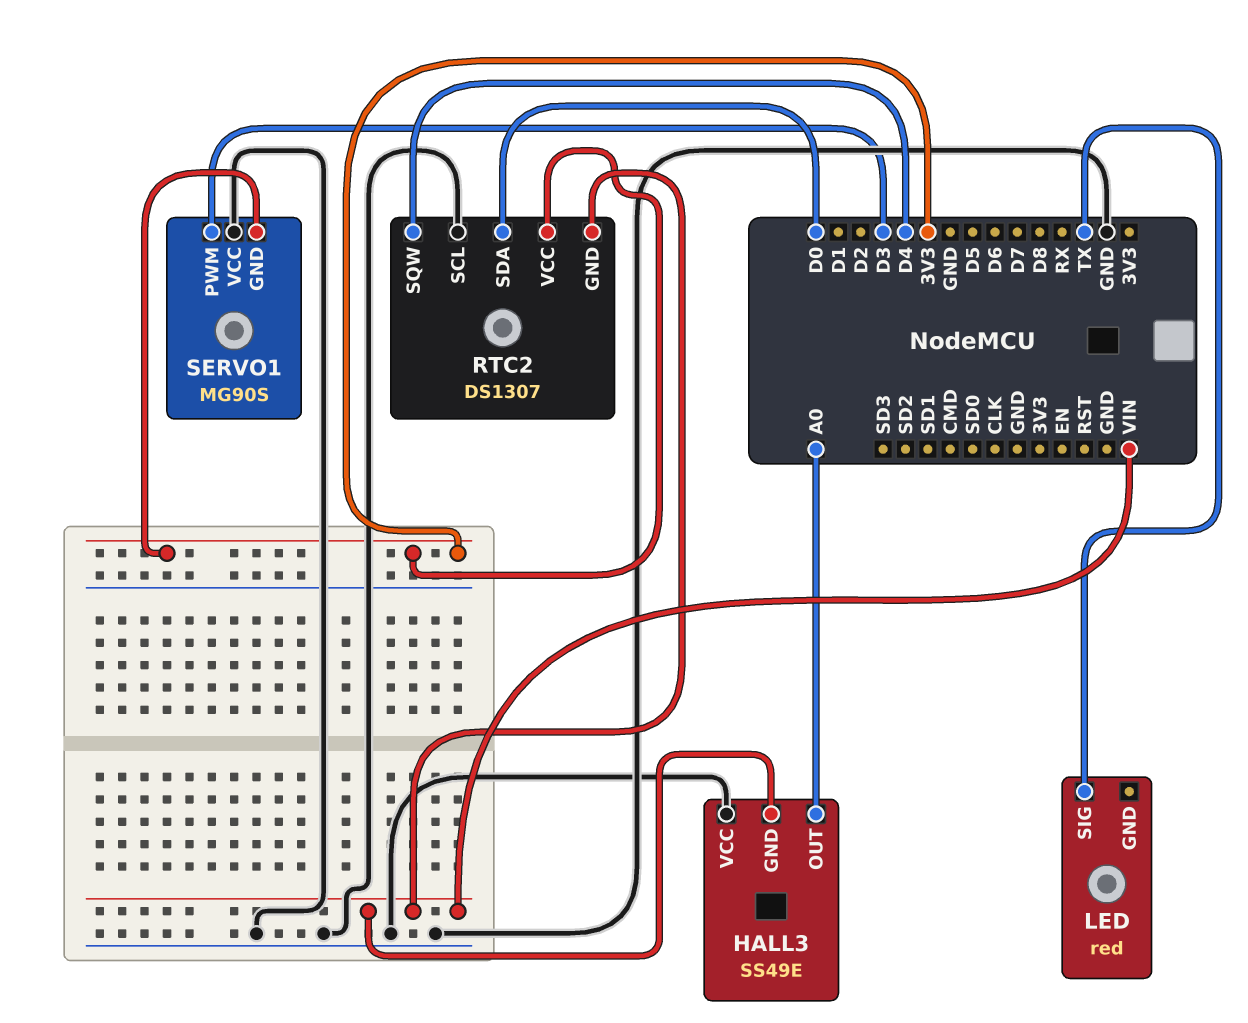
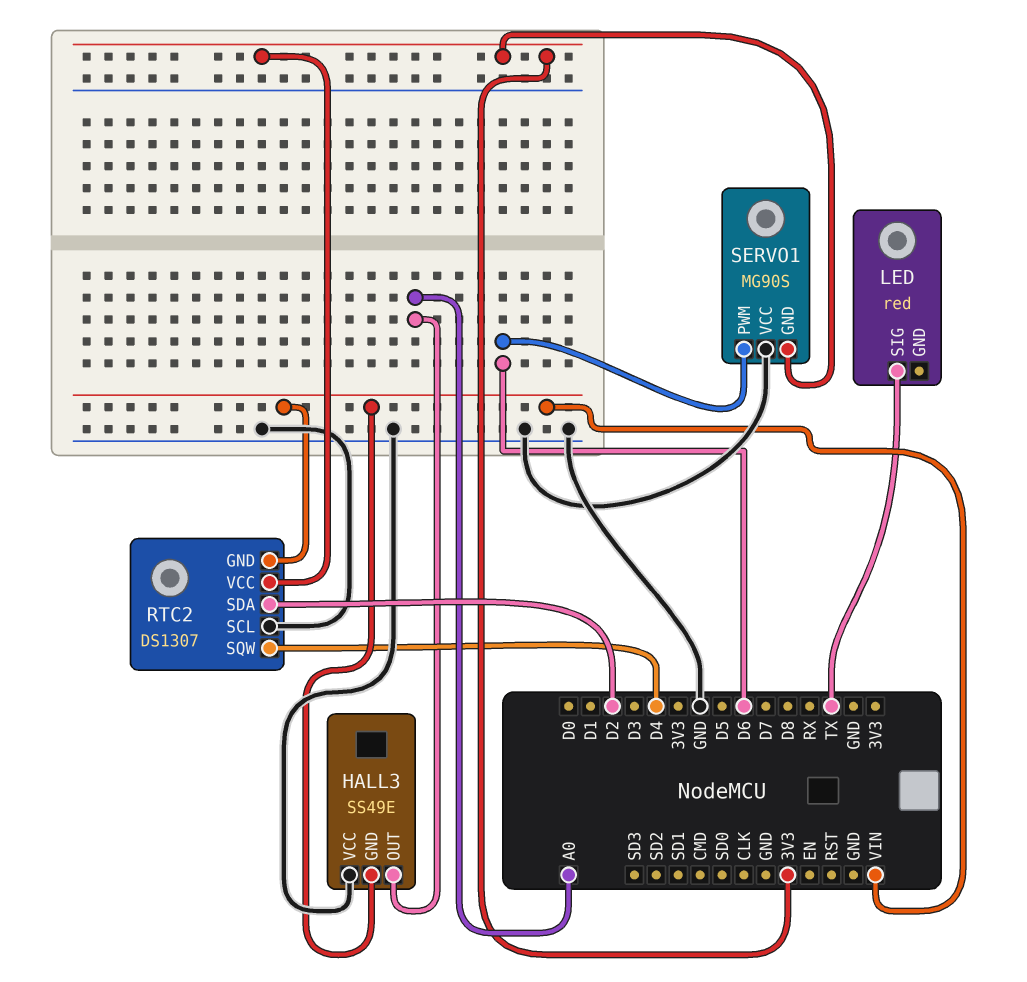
RTC2 pin SDA: D0 -> D2
SERVO1 pin PWM: D3 -> D6

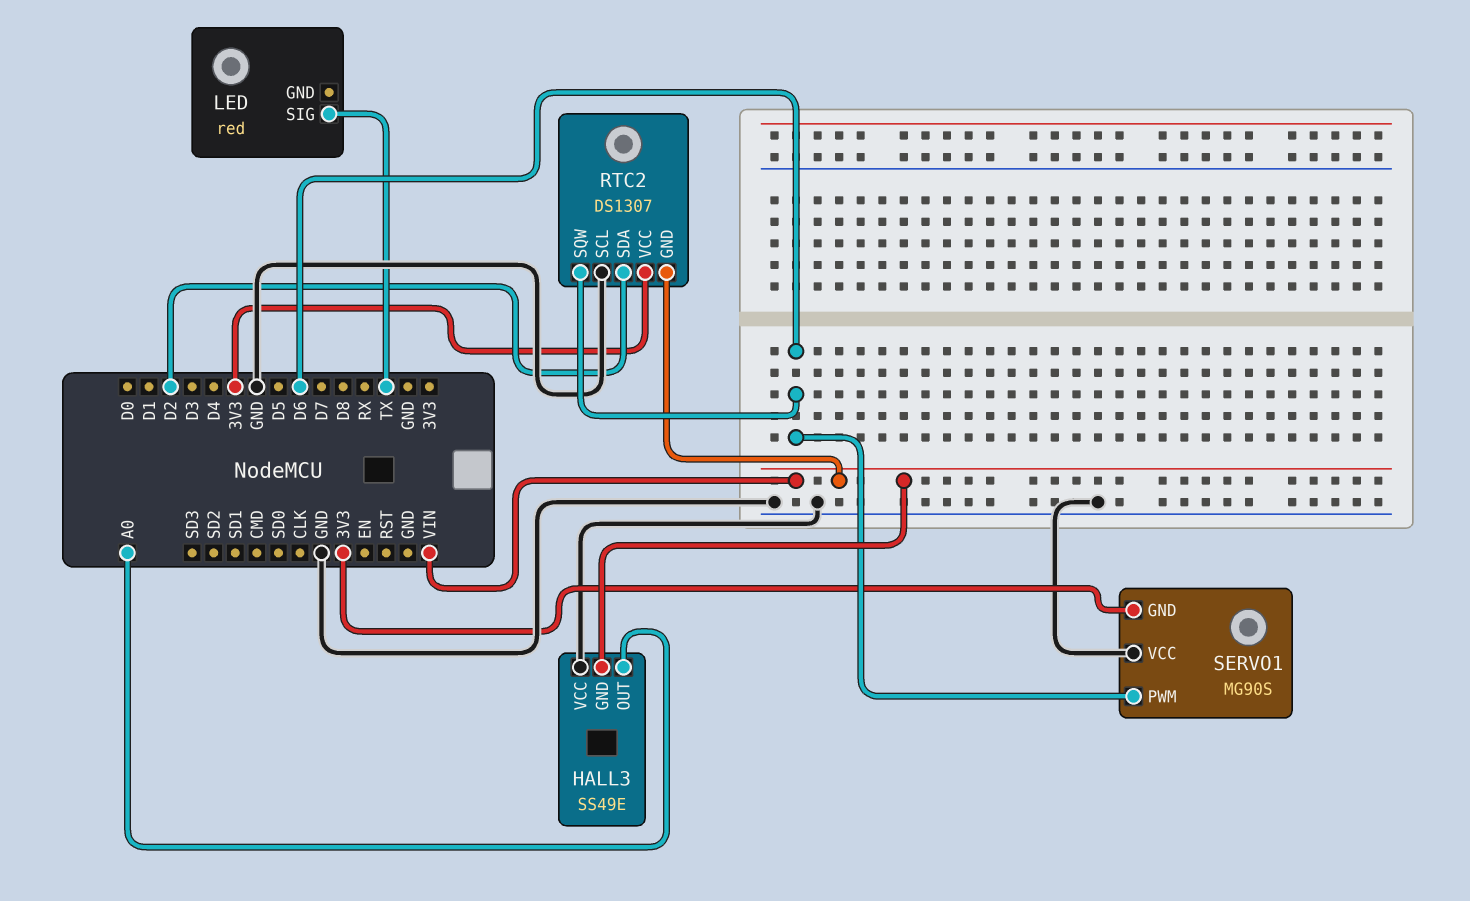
RTC2 pin SQW: D4 -> D6

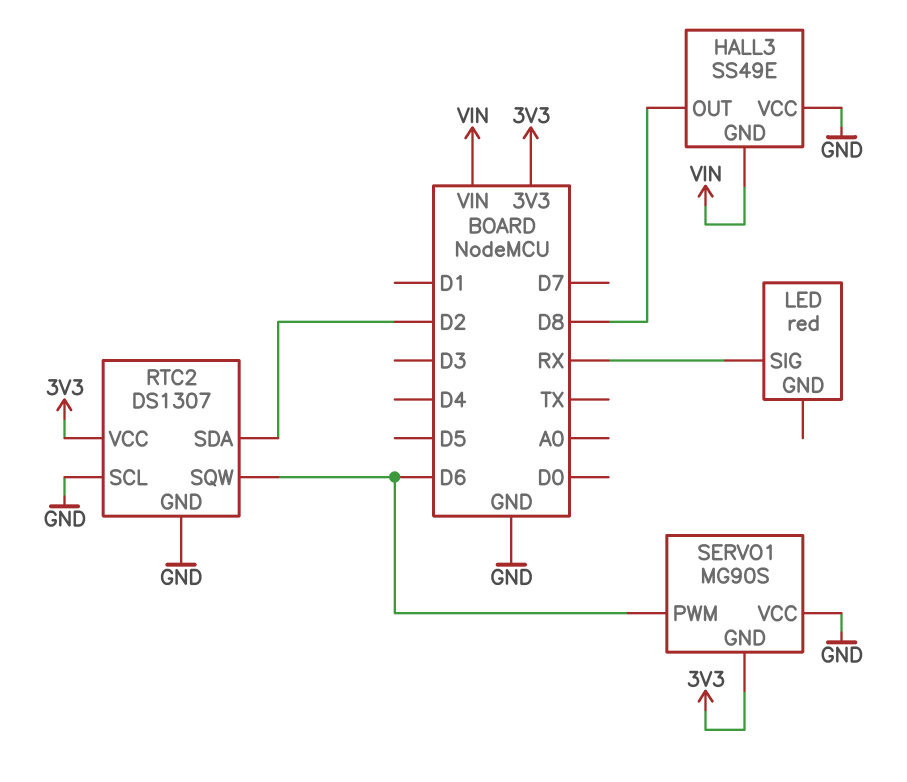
HALL3 pin OUT: A0 -> D8
LED pin SIG: TX -> RX
RTC2 pin GND: VIN -> GND

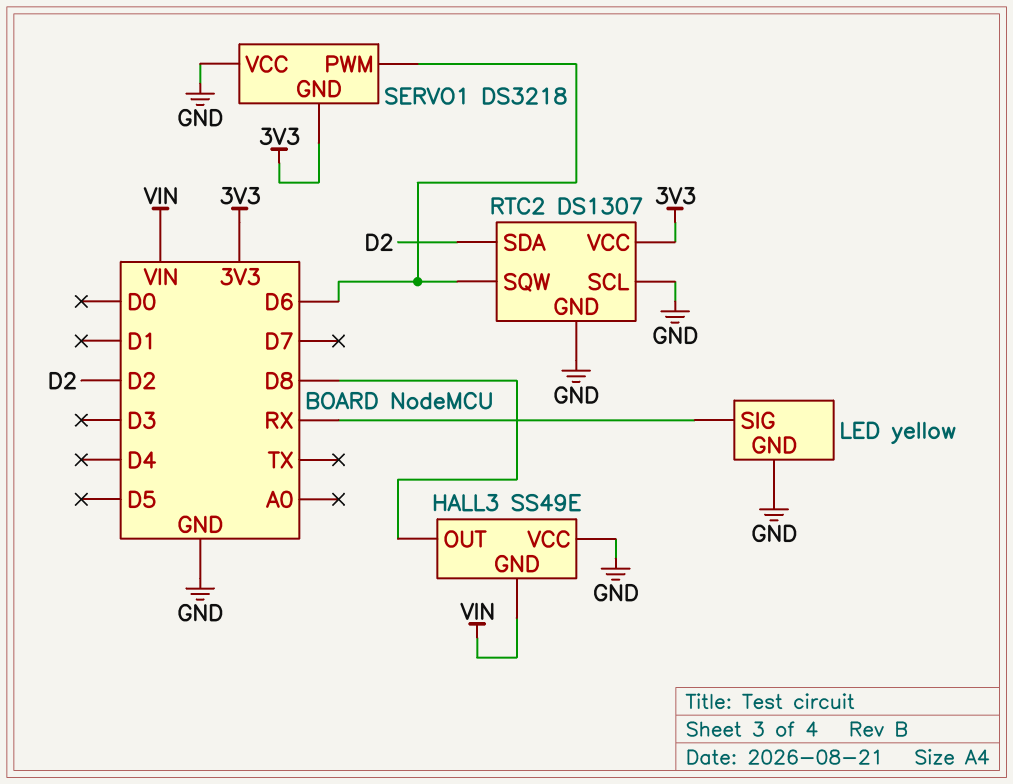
LED: red -> yellow
LED pin GND: none -> GND
SERVO1: MG90S -> DS3218

